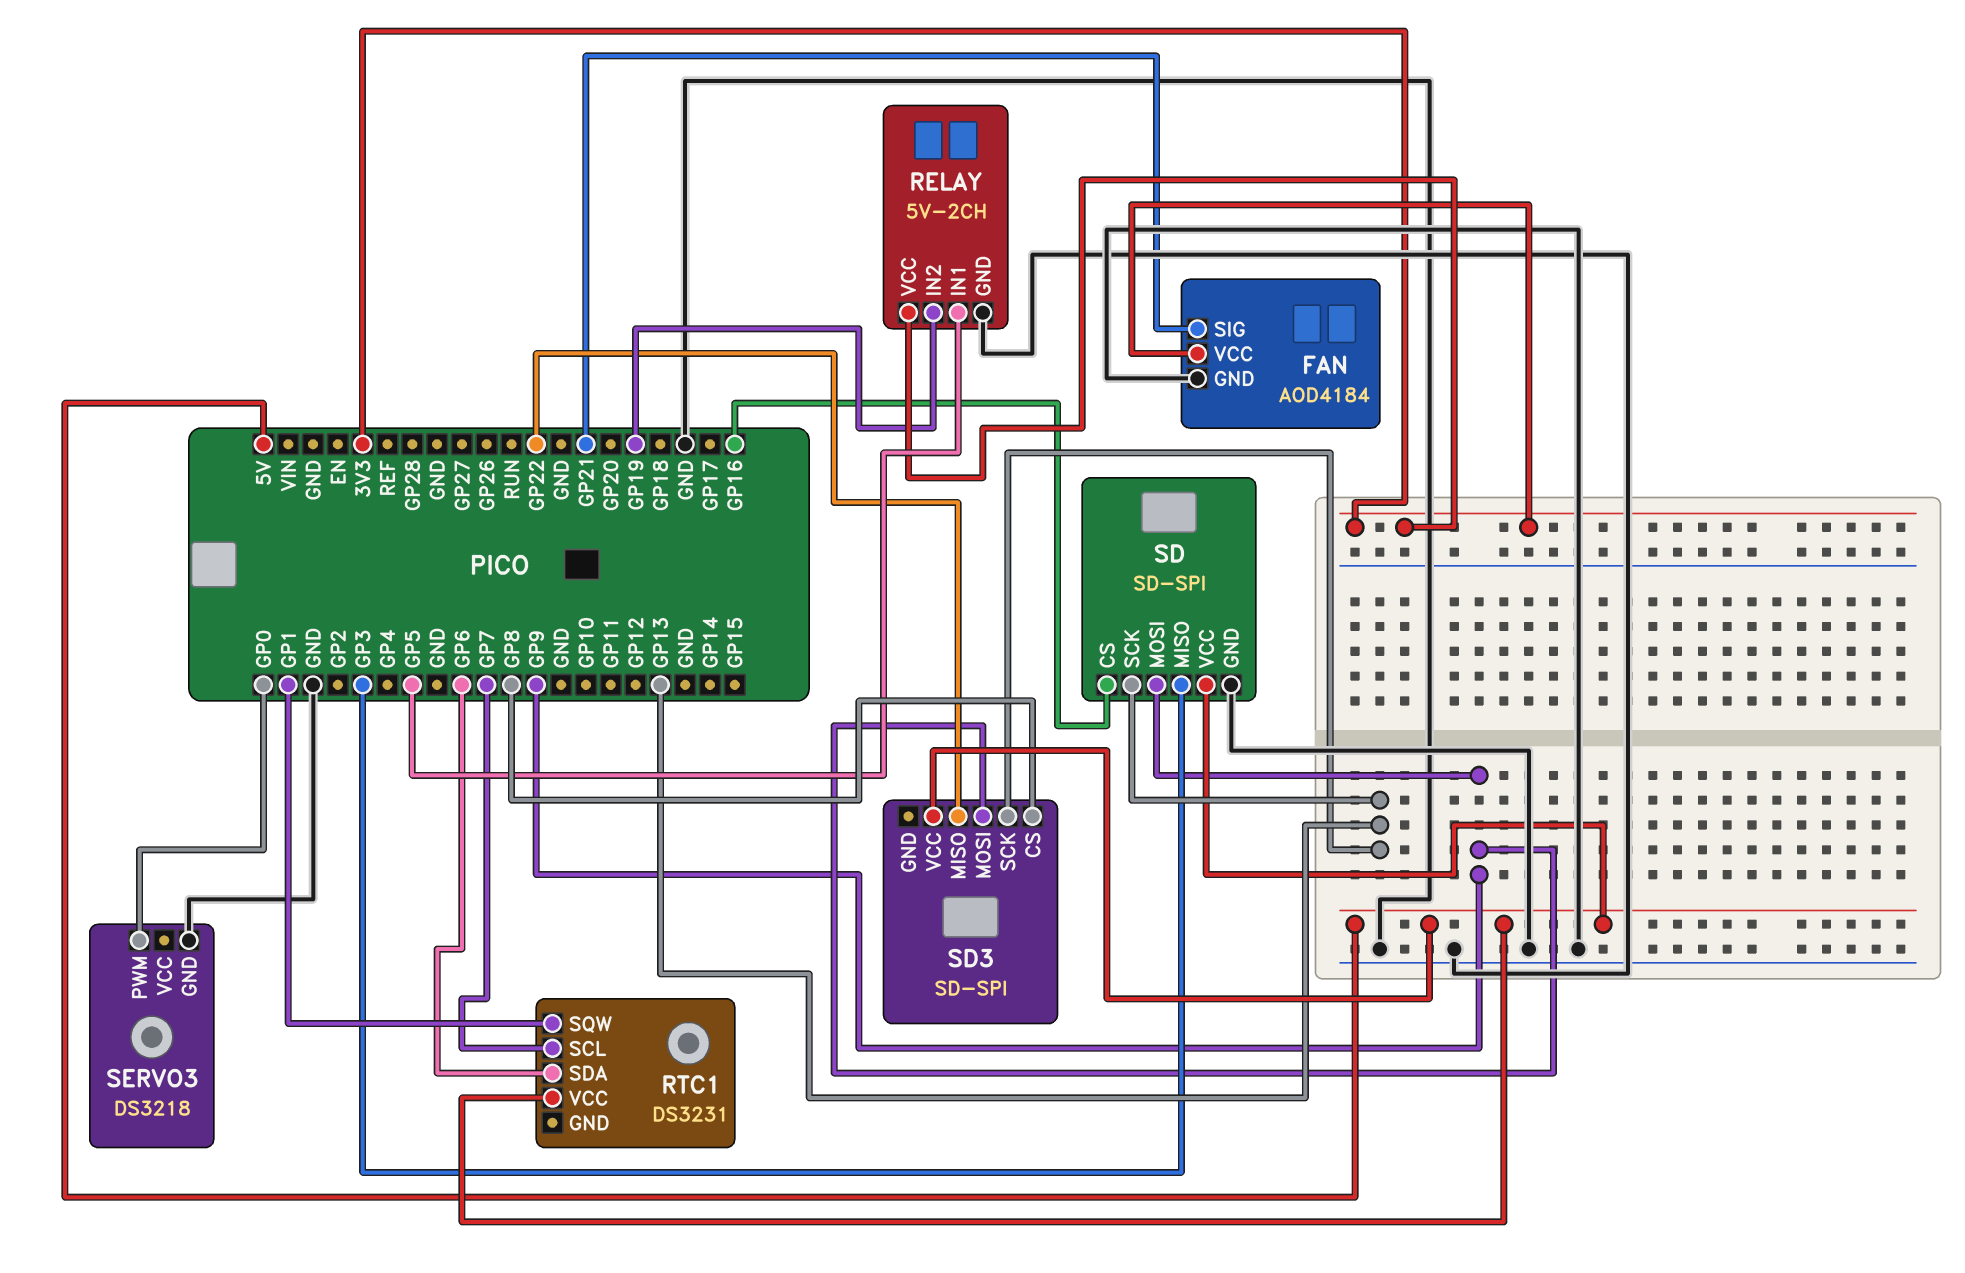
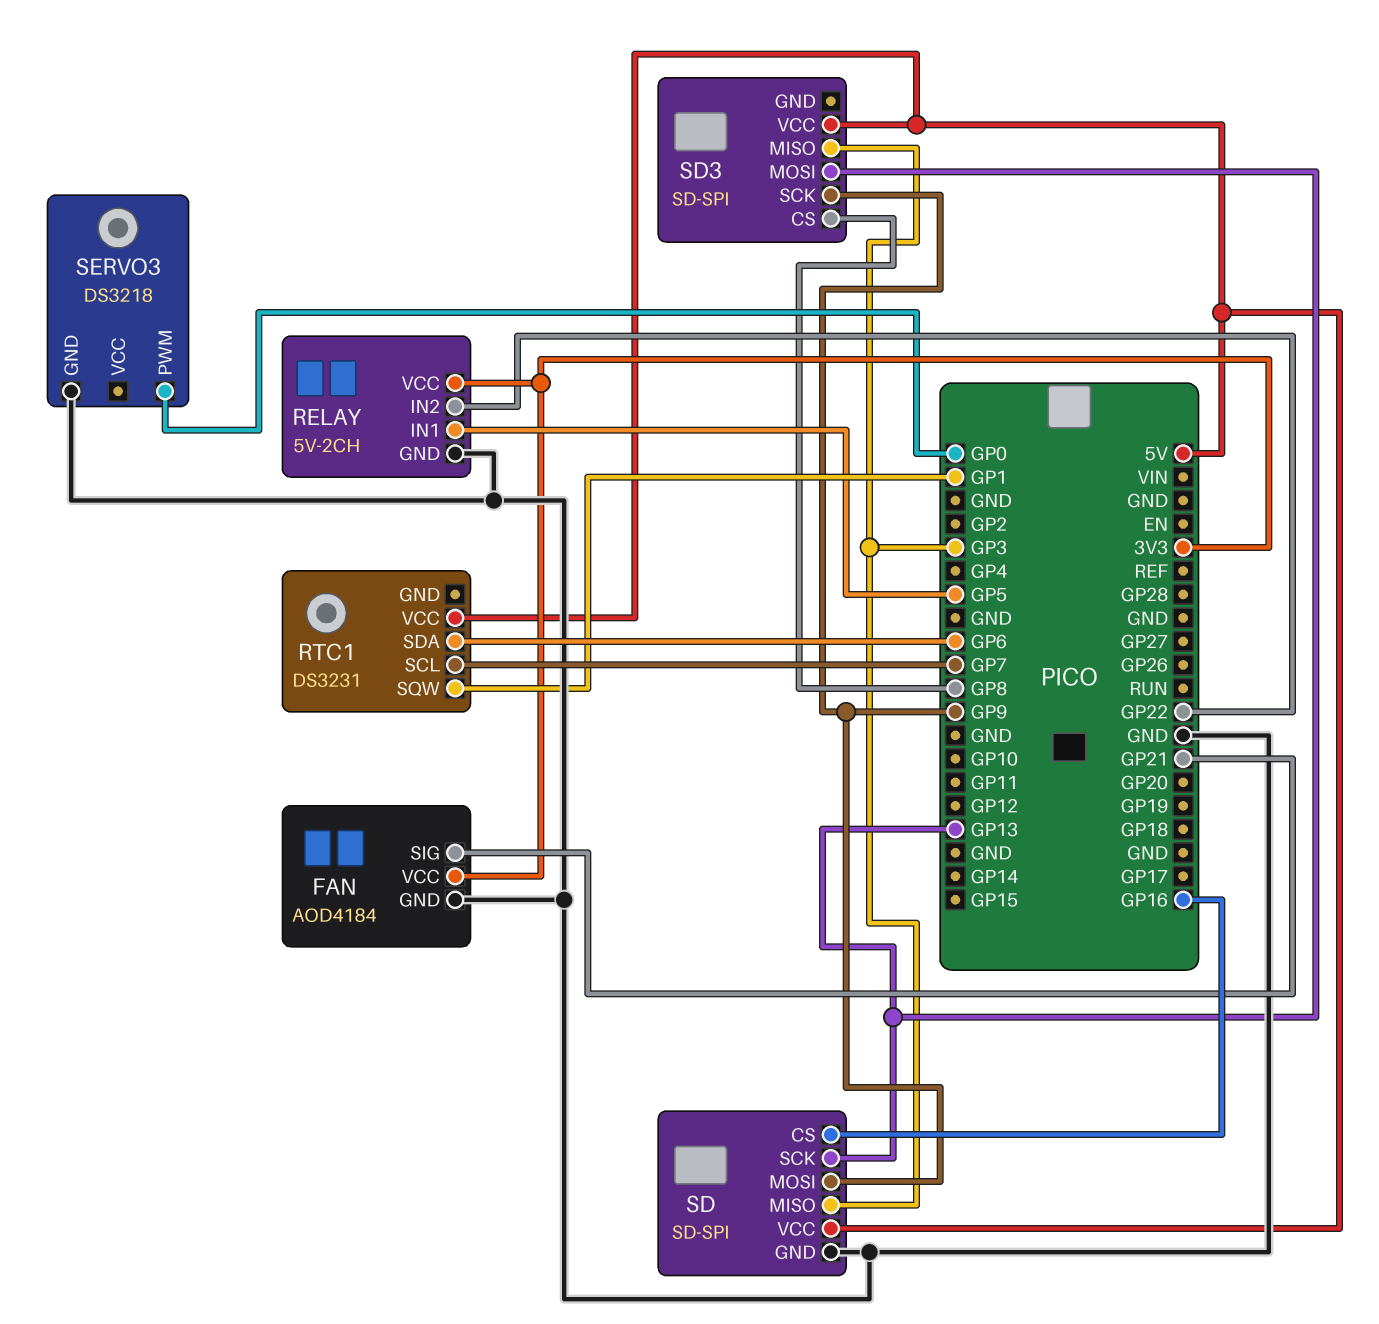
RELAY pin IN2: GP19 -> GP22
SD3 pin MISO: GP22 -> GP3
SD3 pin MOSI: GP9 -> GP13
SD3 pin SCK: GP13 -> GP9

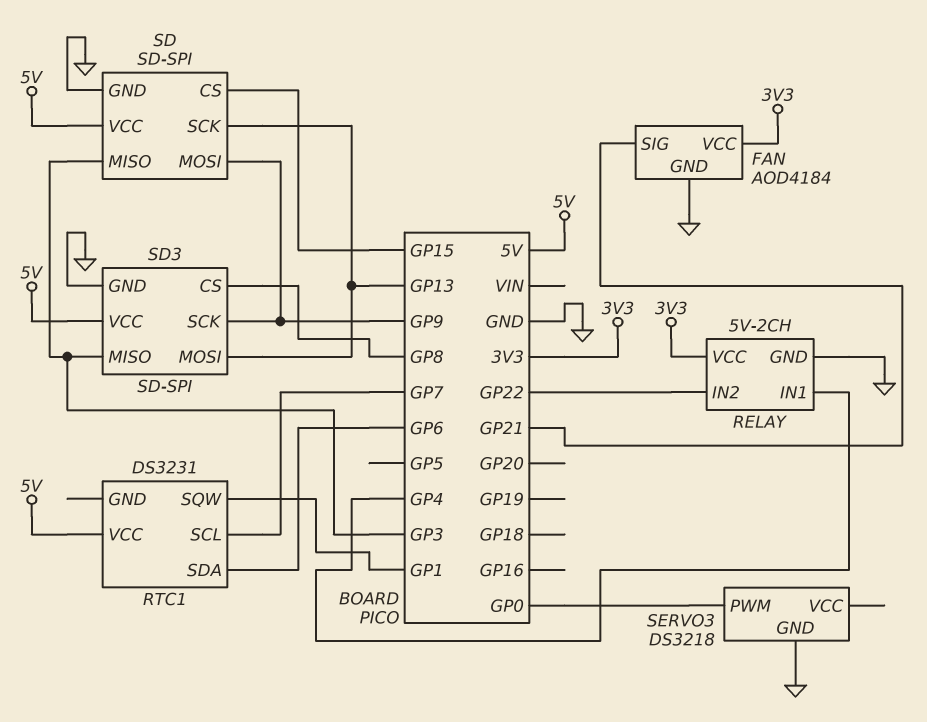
RELAY pin IN1: GP5 -> GP4
SD pin CS: GP16 -> GP15
SD3 pin GND: none -> GND

